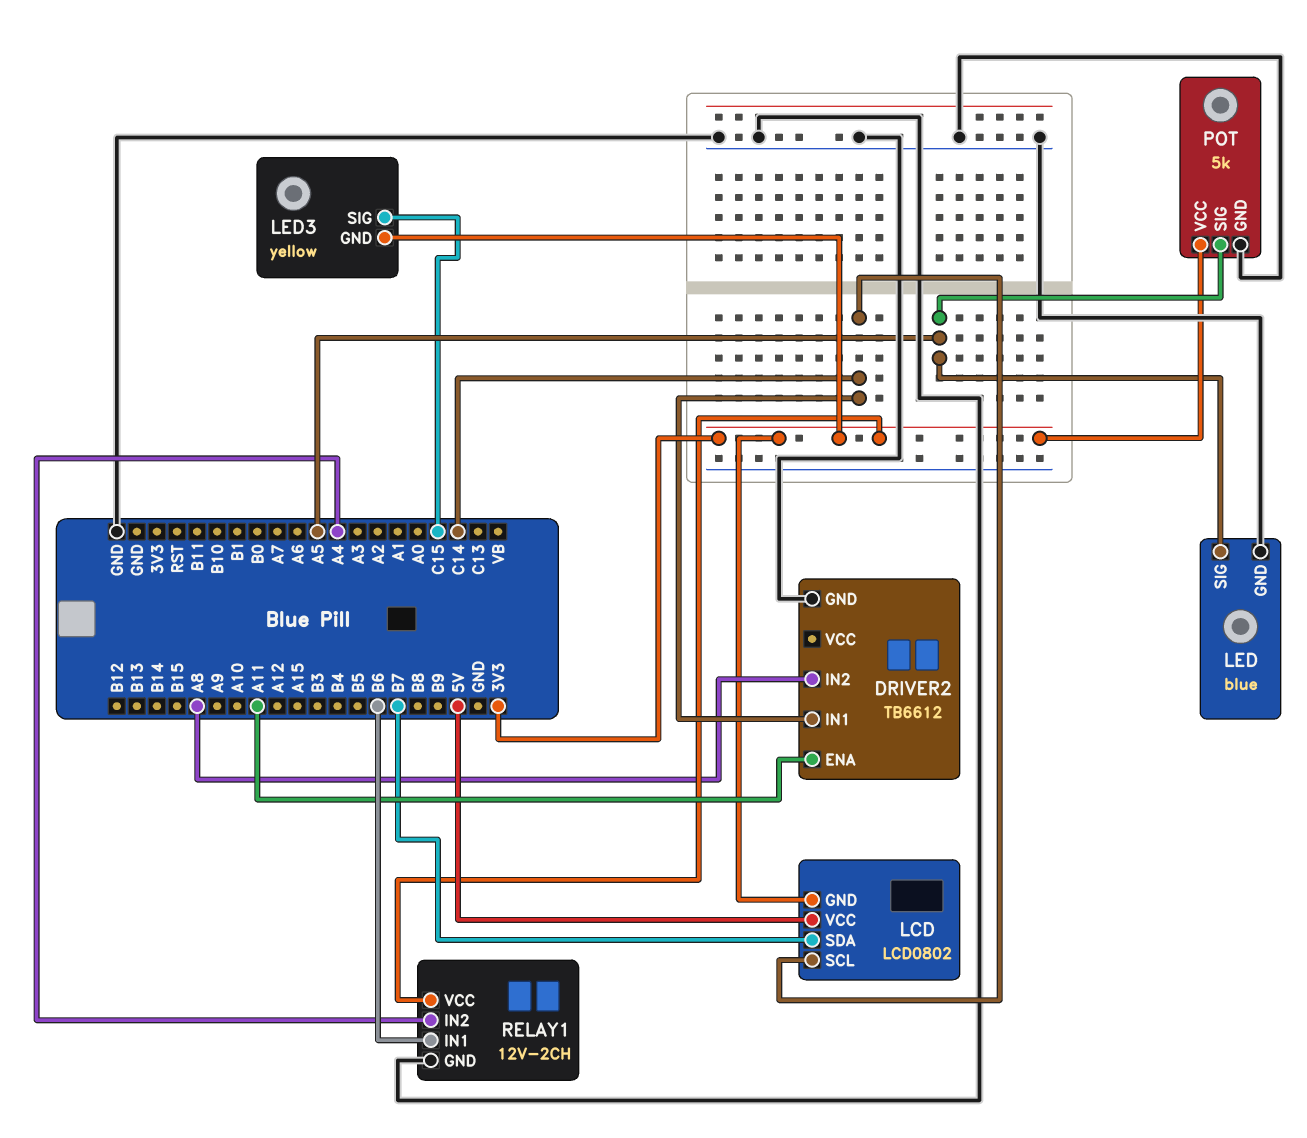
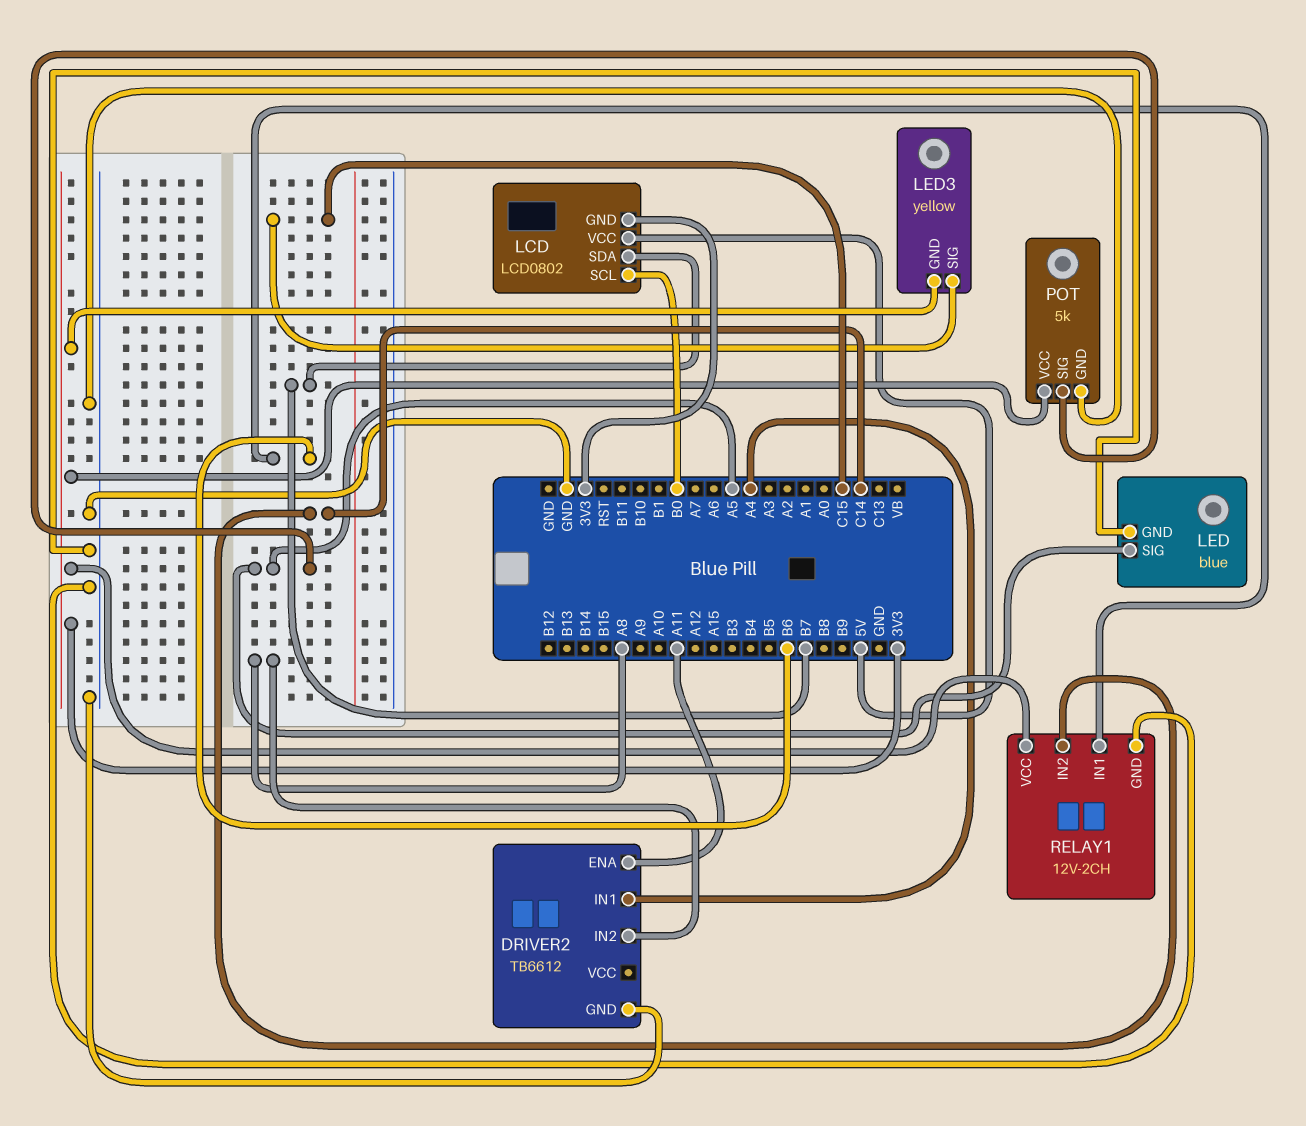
DRIVER2 pin IN1: C14 -> A4
LCD pin SCL: C14 -> B0
RELAY1 pin IN2: A4 -> C14

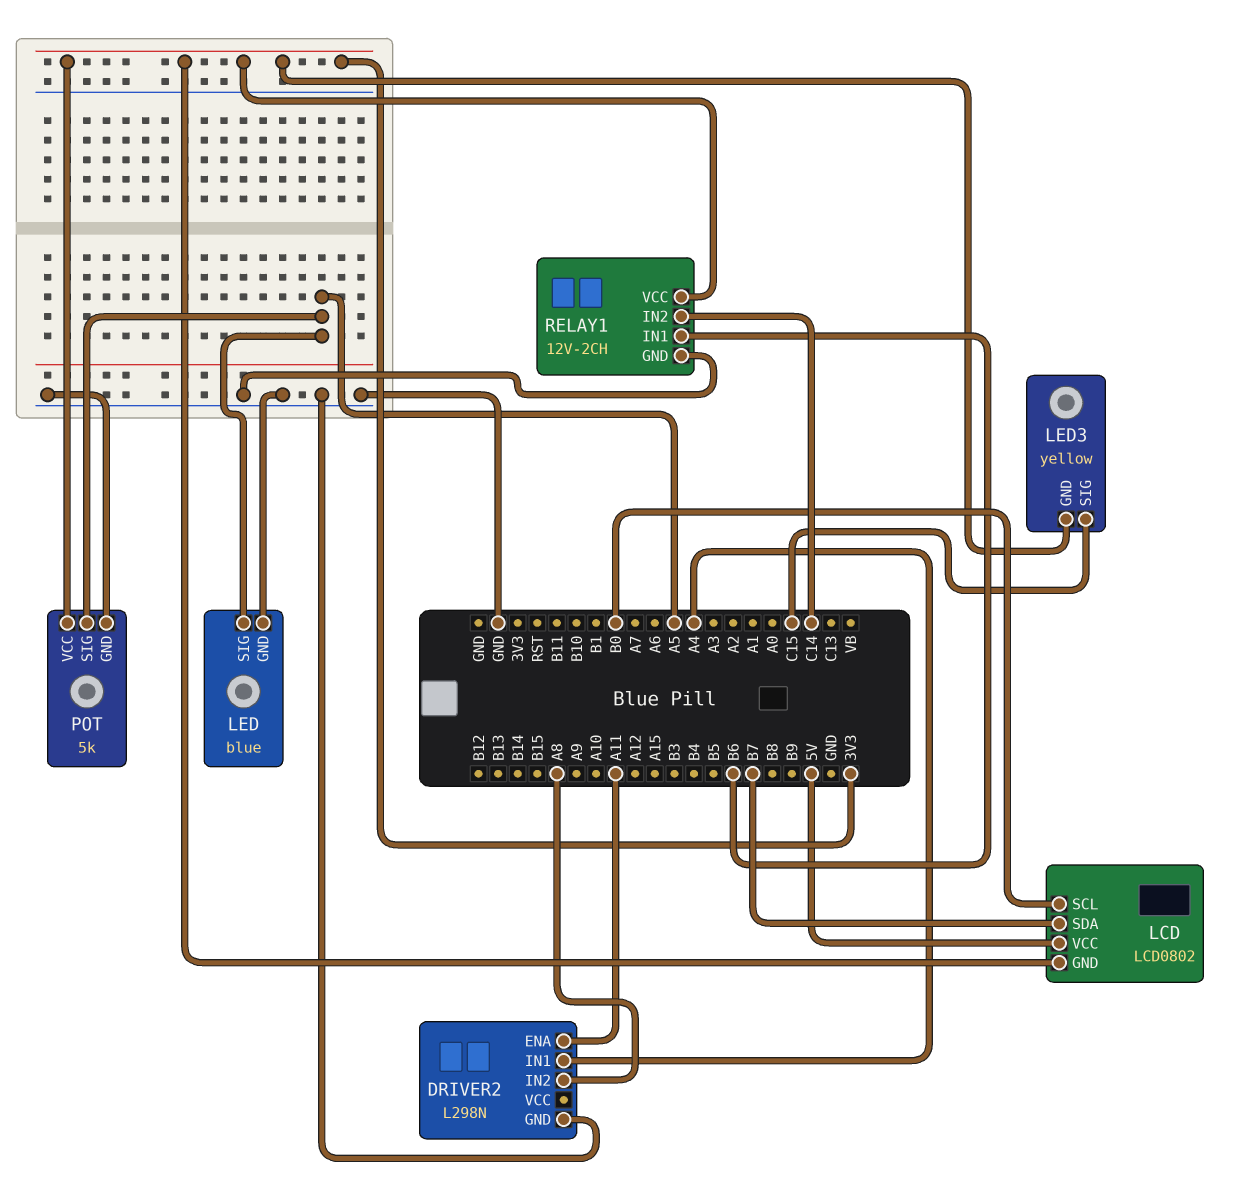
DRIVER2: TB6612 -> L298N

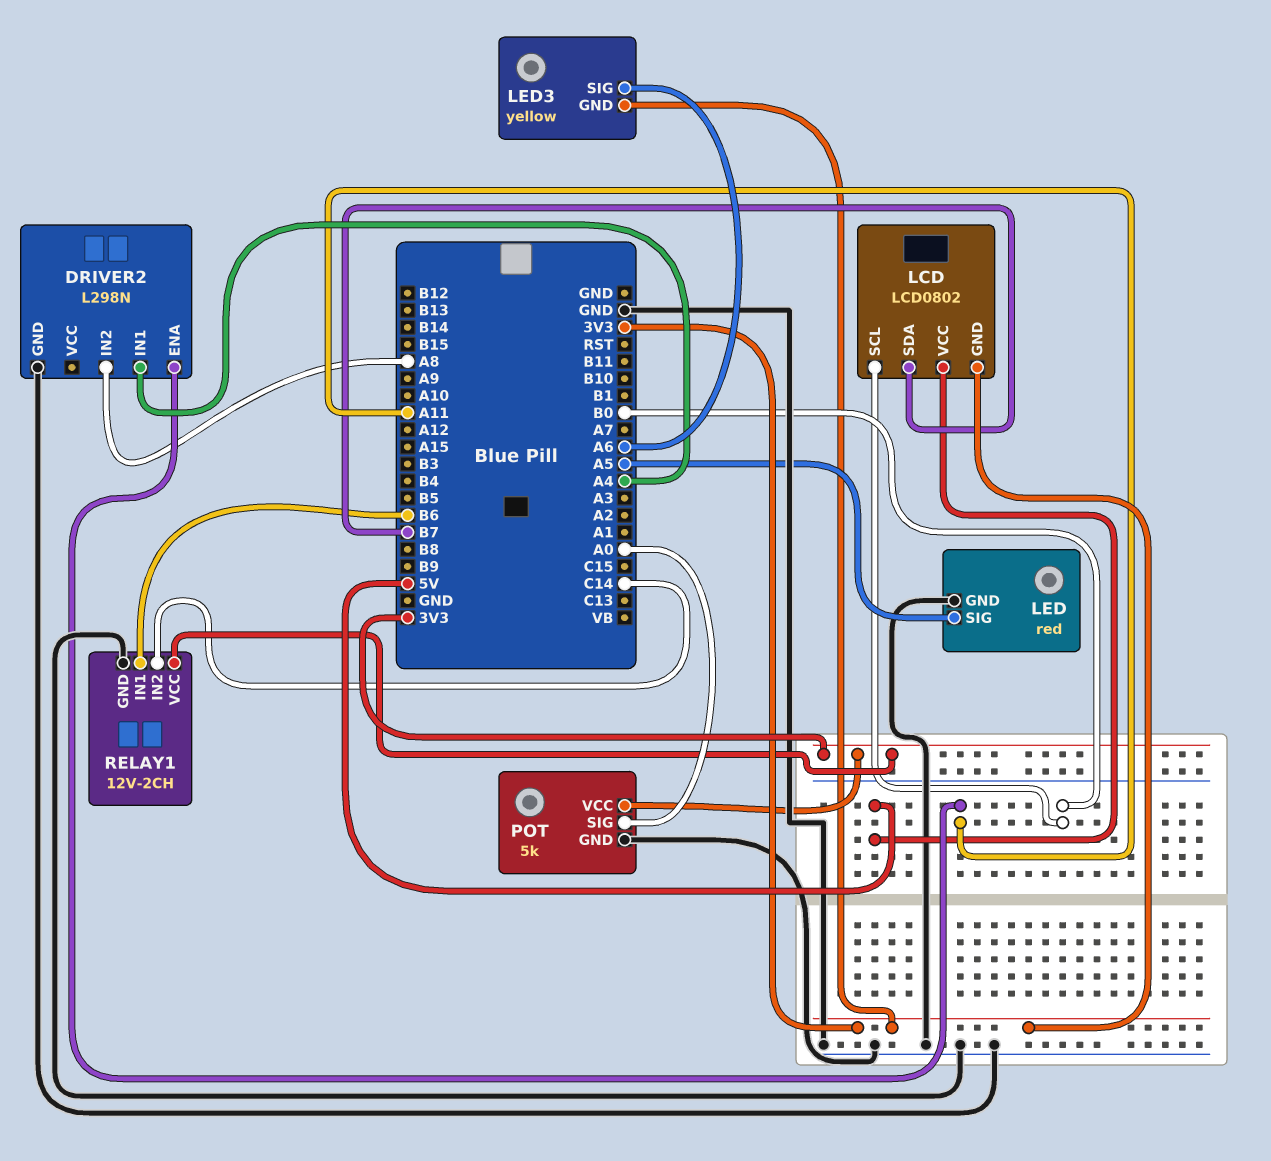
LED: blue -> red
LED3 pin SIG: C15 -> A6
POT pin SIG: A5 -> A0

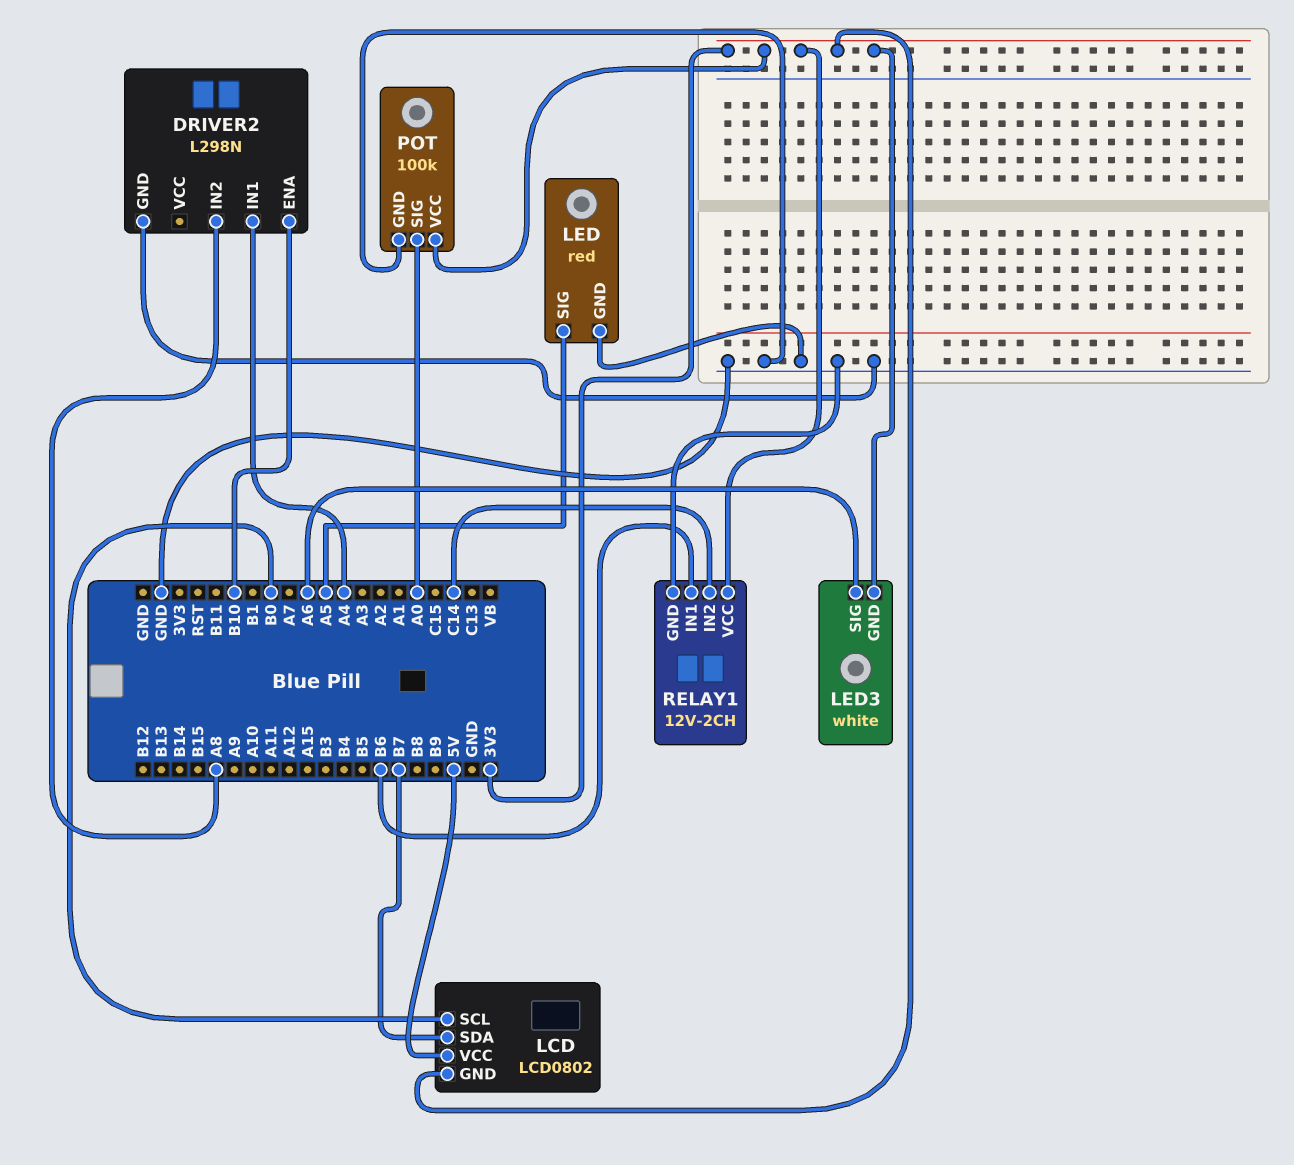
DRIVER2 pin ENA: A11 -> B10
LED3: yellow -> white
POT: 5k -> 100k

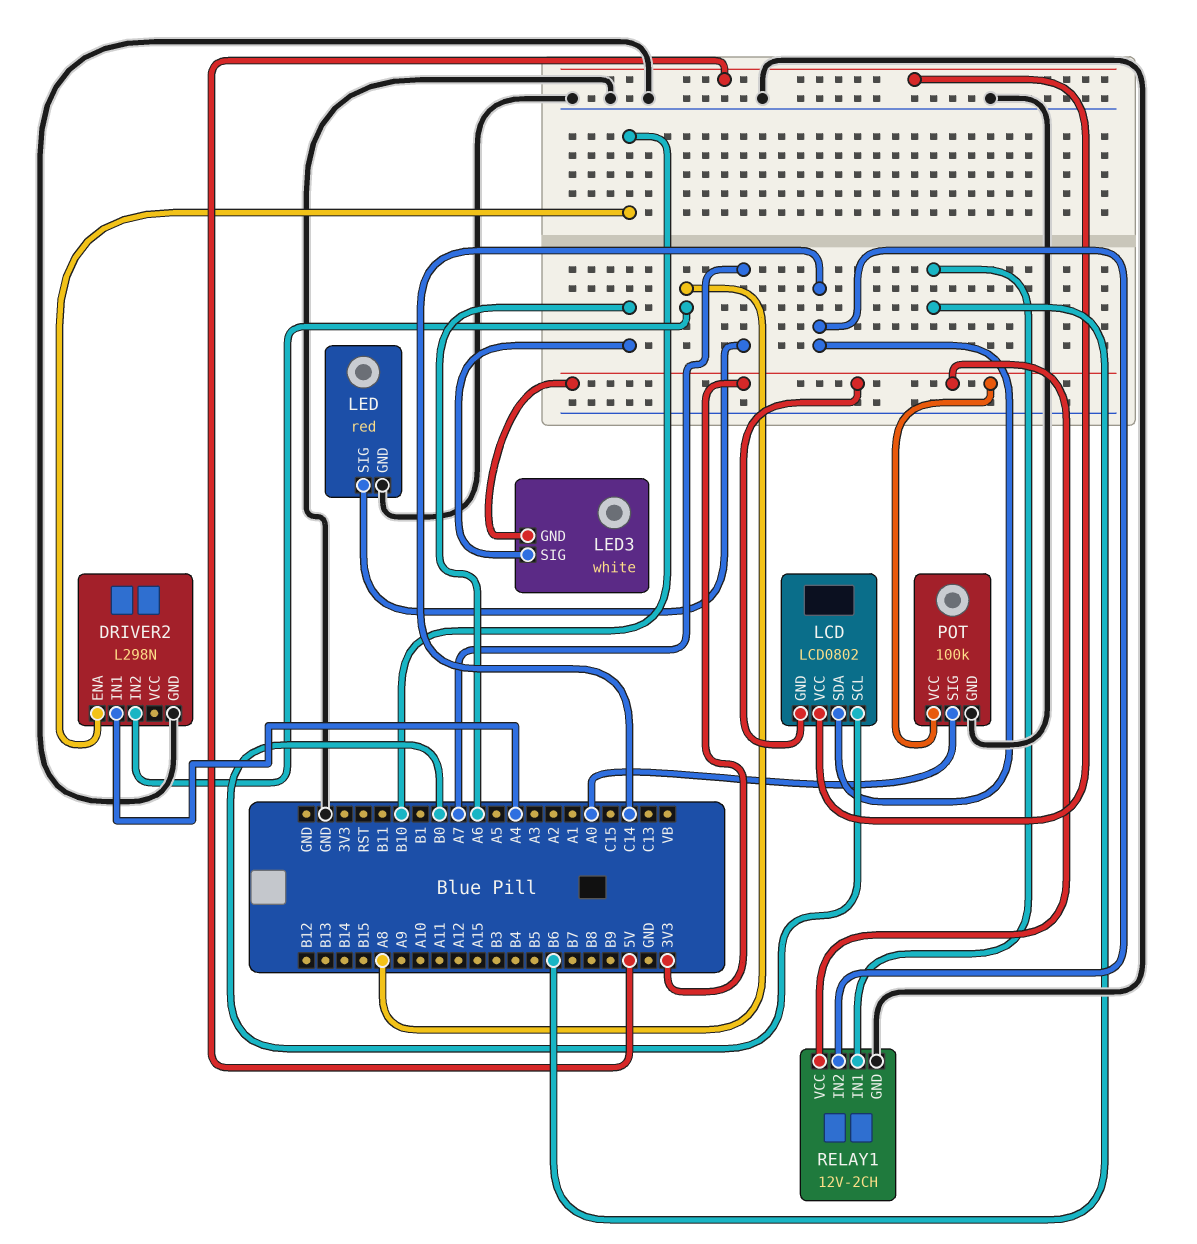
LCD pin SDA: B7 -> C14
LED pin SIG: A5 -> A7

